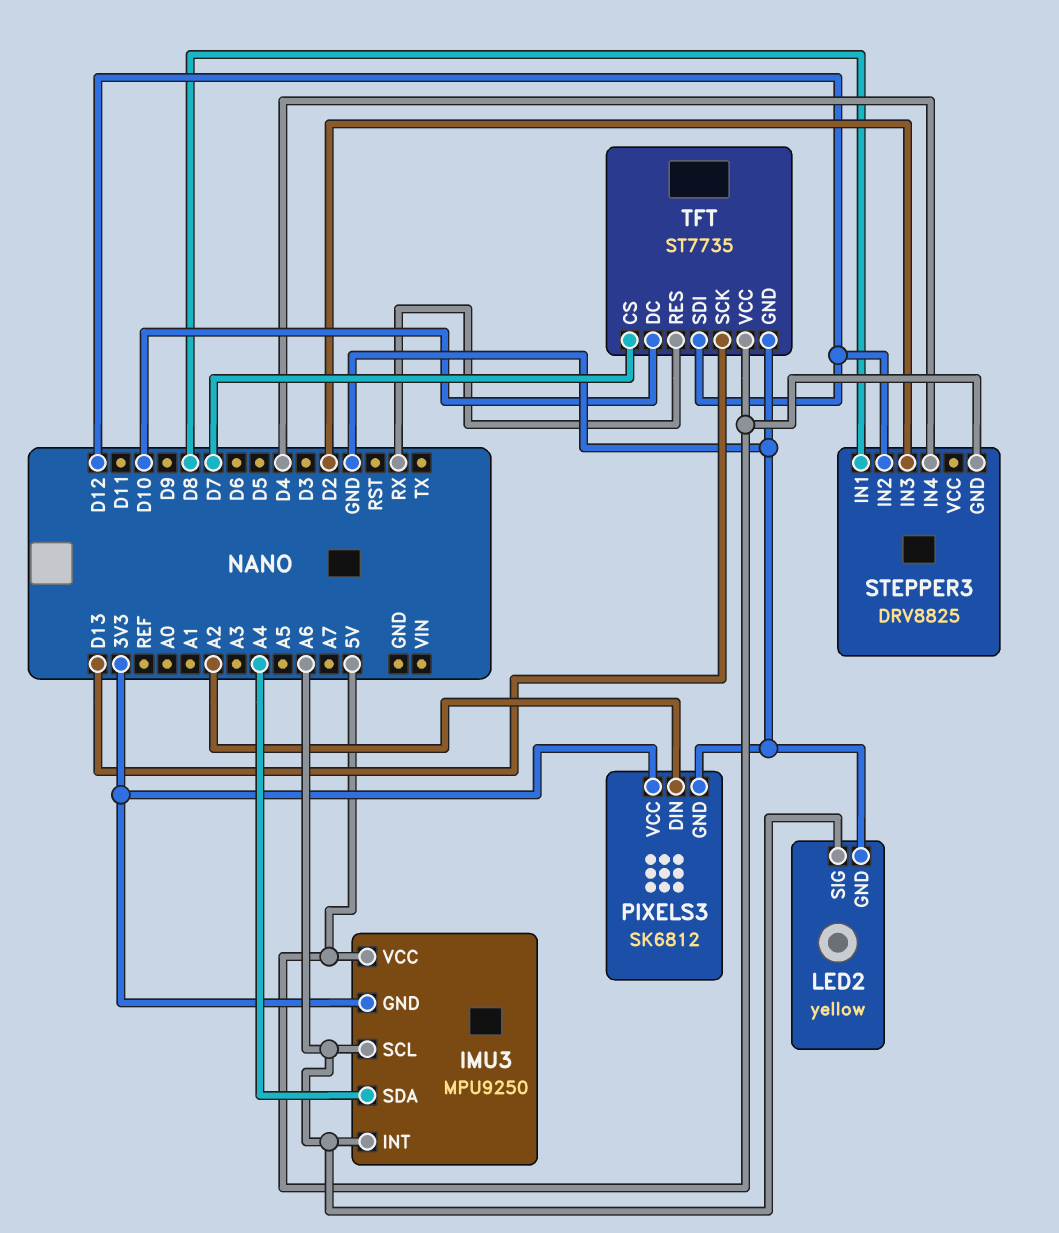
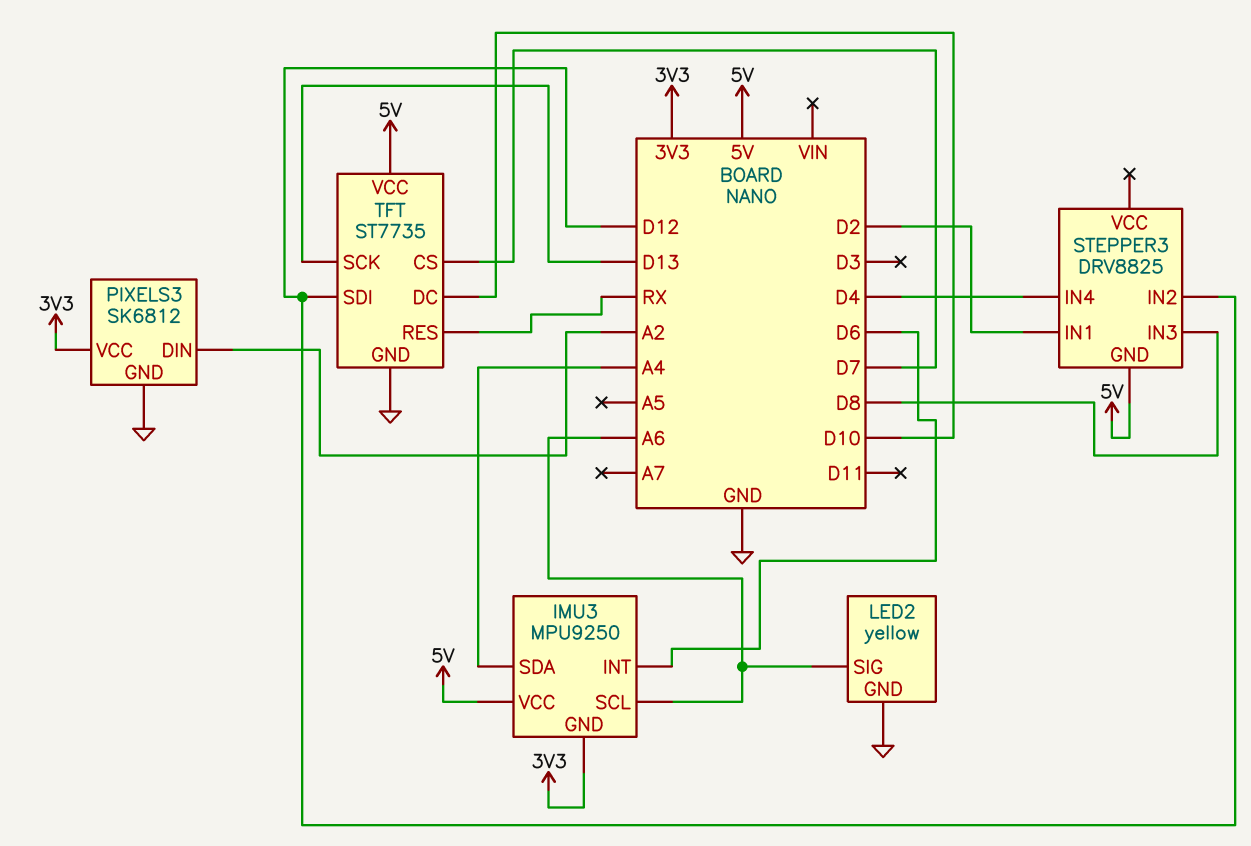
IMU3 pin INT: A6 -> D6
STEPPER3 pin IN1: D8 -> D2
STEPPER3 pin IN3: D2 -> D8

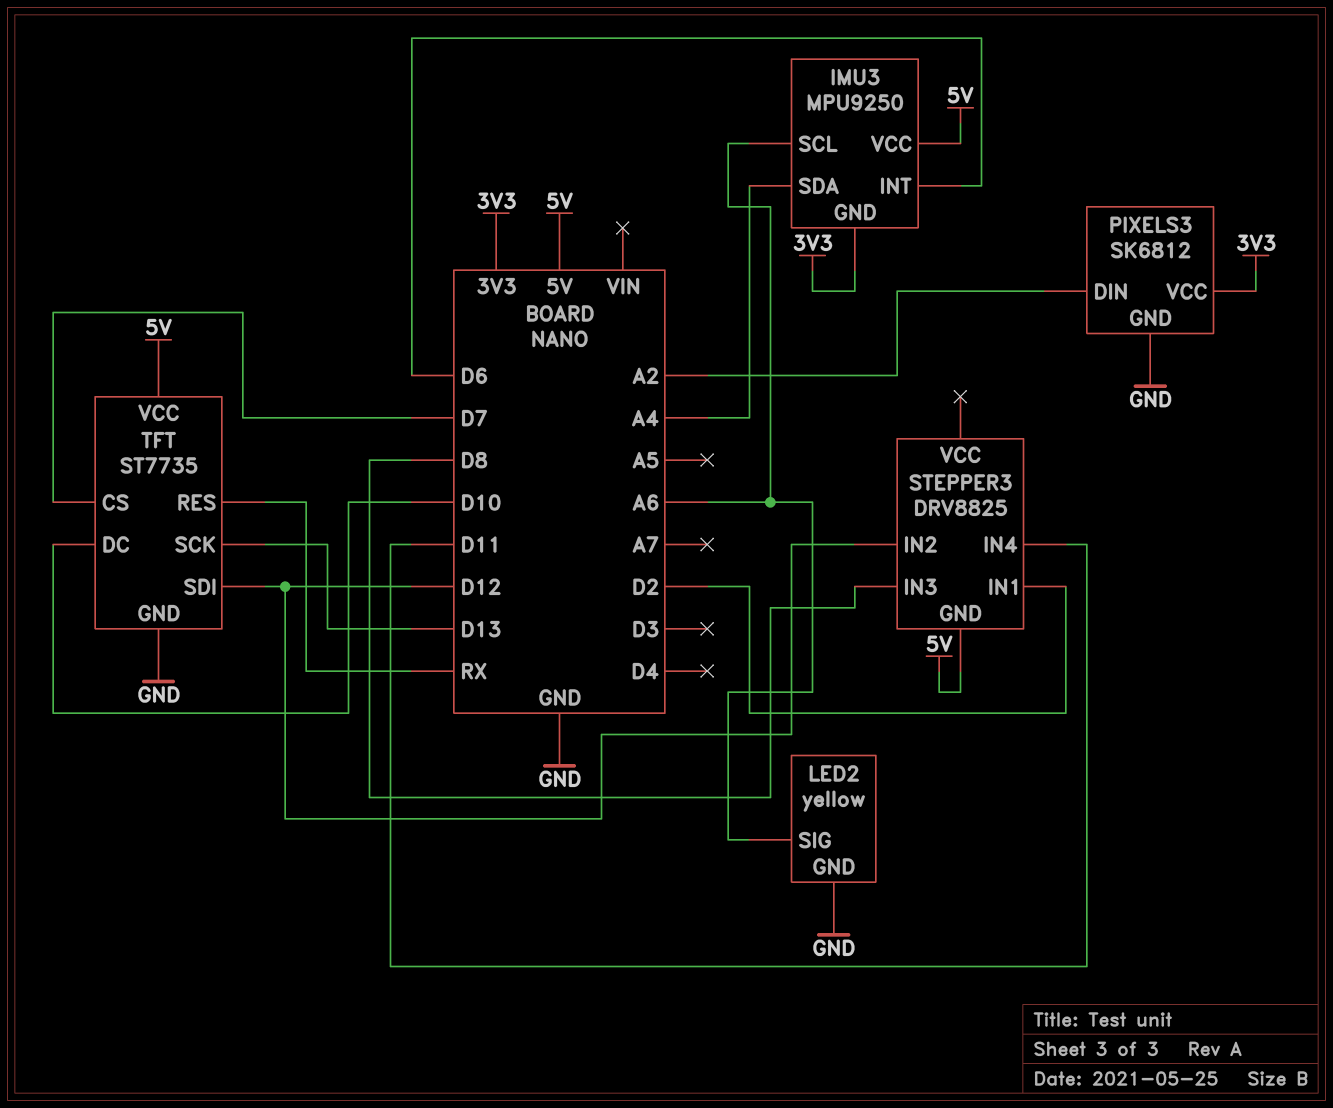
STEPPER3 pin IN4: D4 -> D11

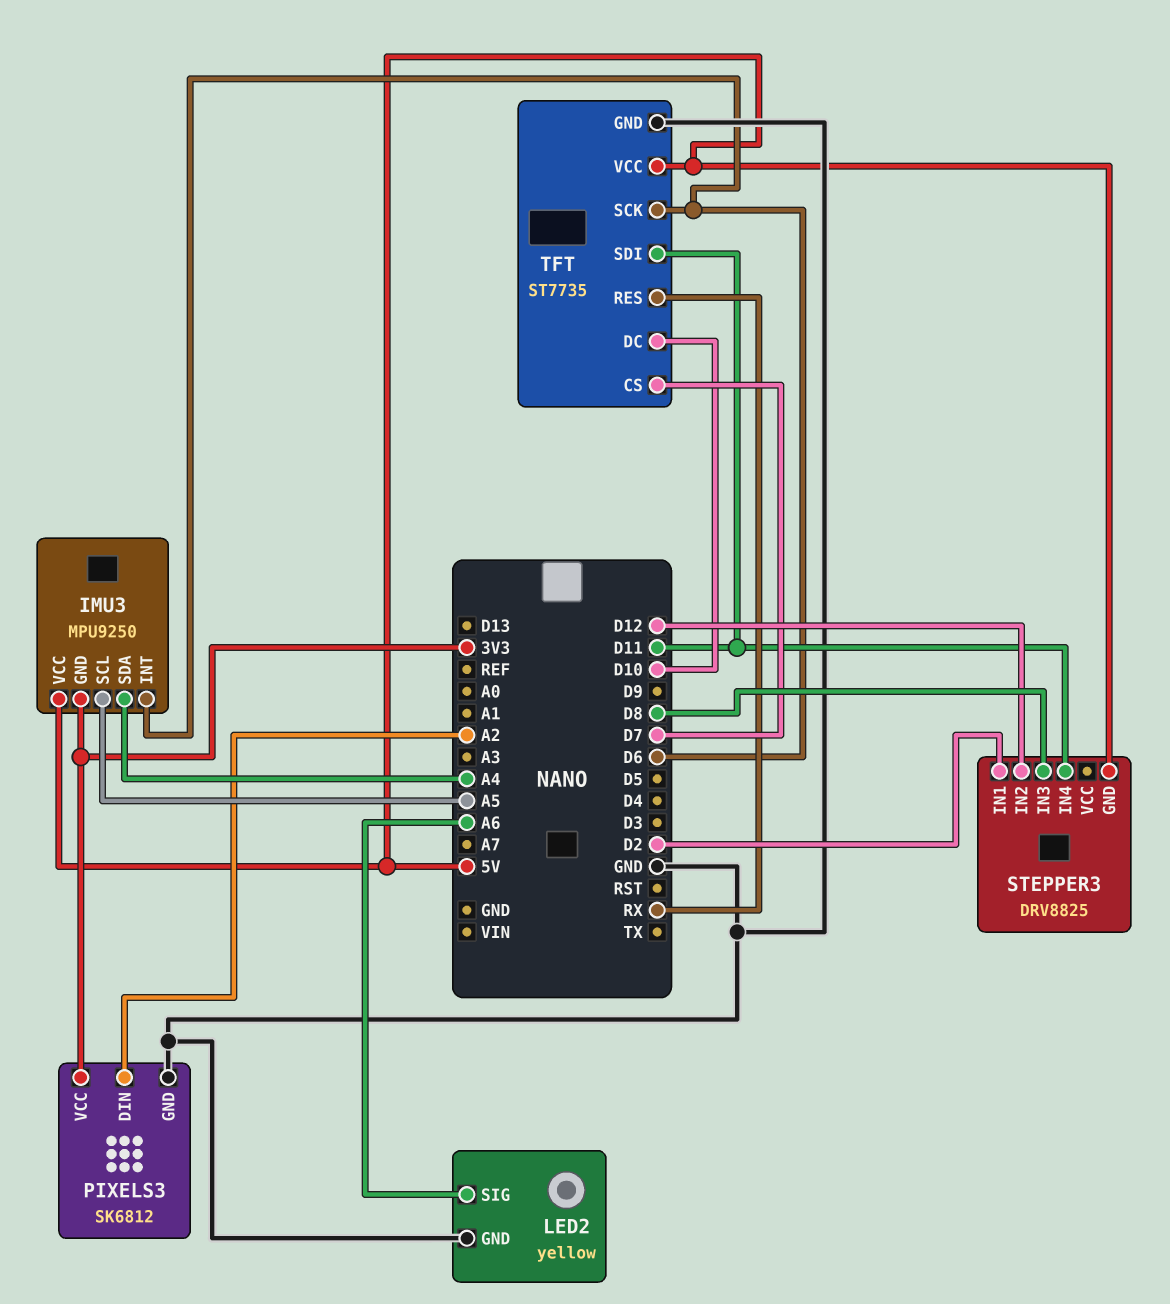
IMU3 pin SCL: A6 -> A5
TFT pin SCK: D13 -> D6
TFT pin SDI: D12 -> D11

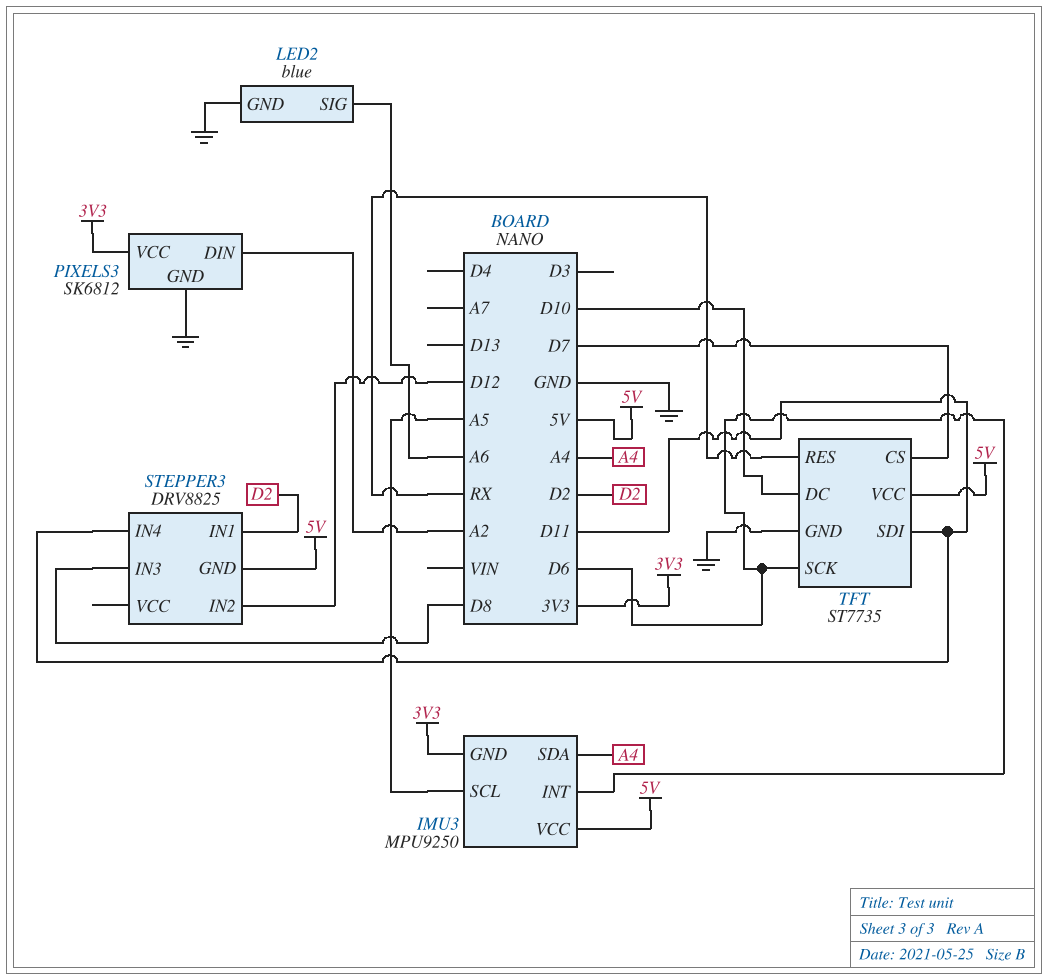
LED2: yellow -> blue

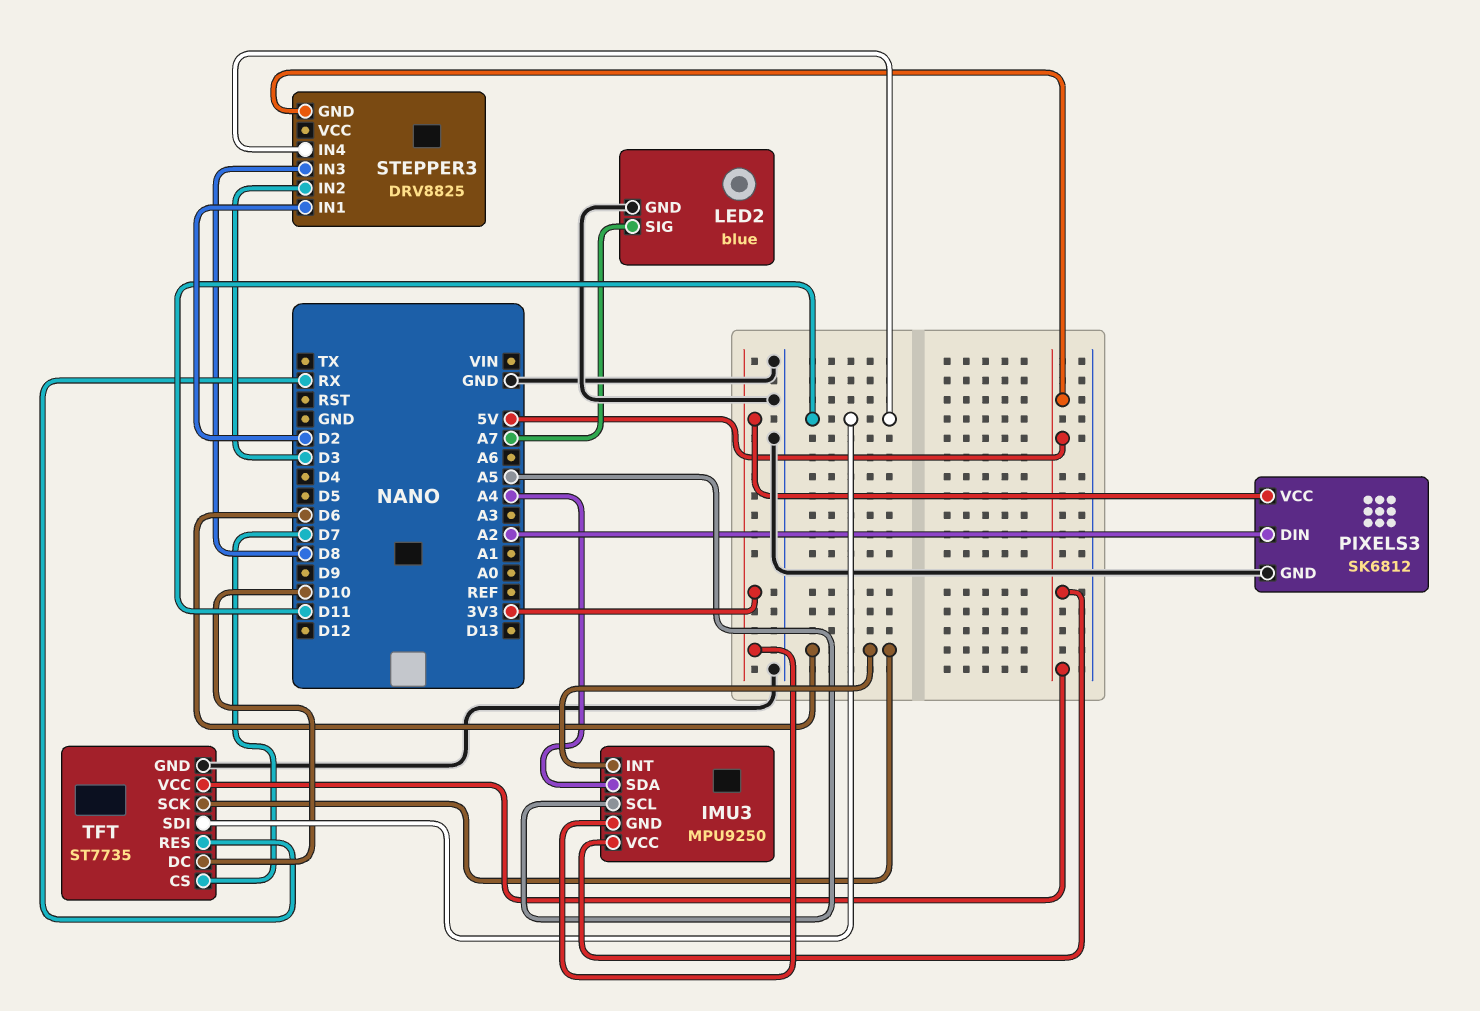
LED2 pin SIG: A6 -> A7
STEPPER3 pin IN2: D12 -> D3

